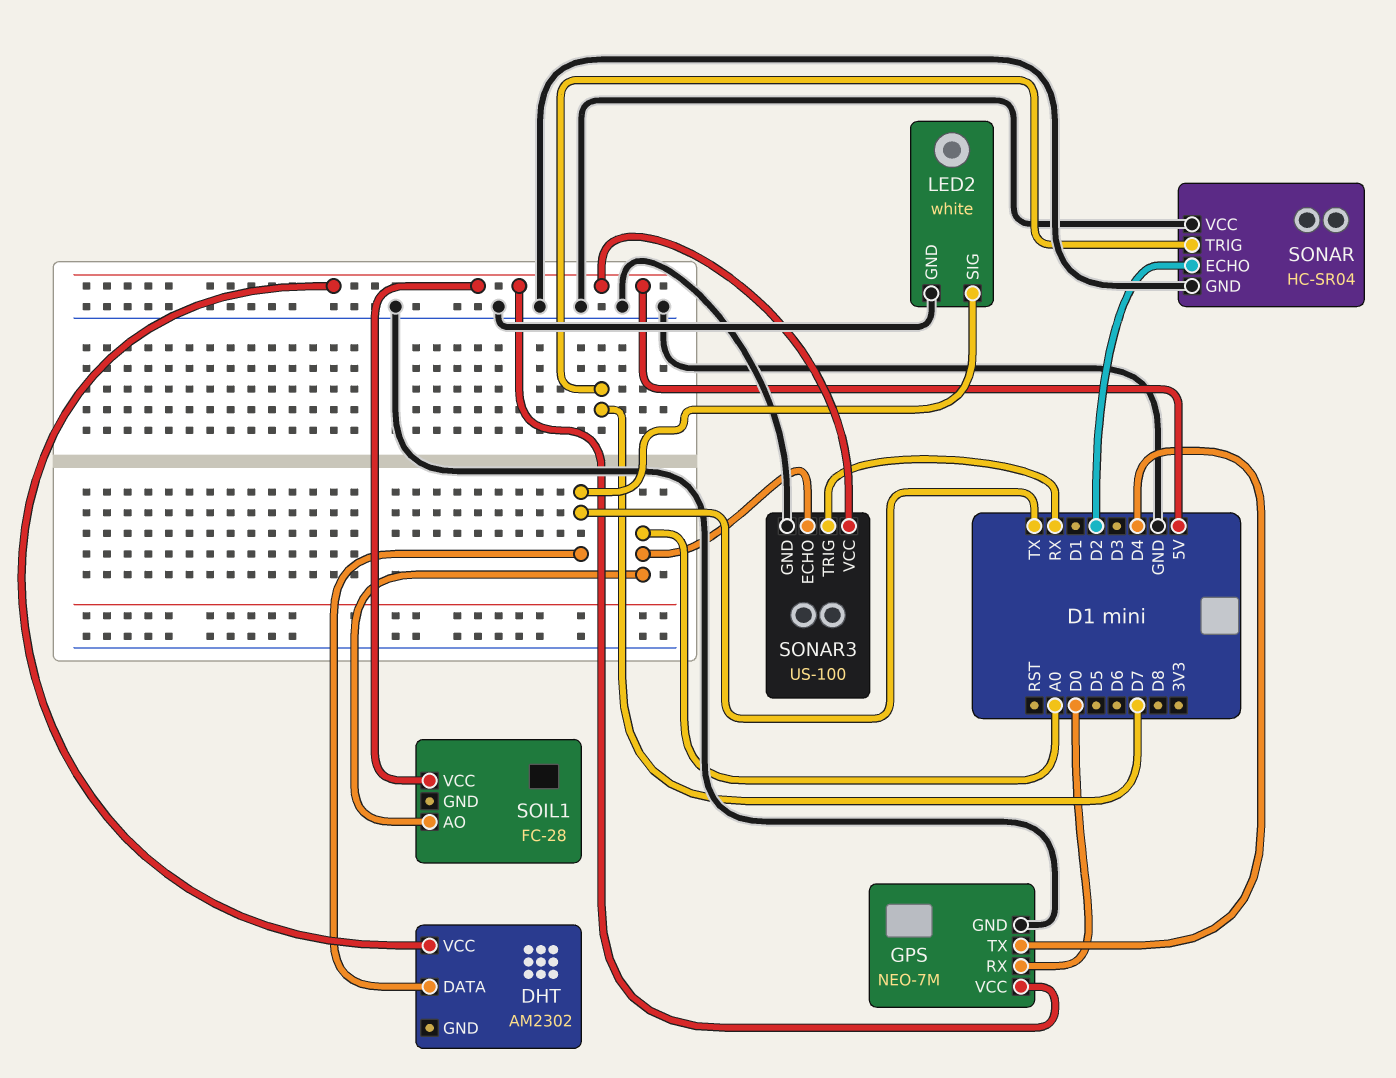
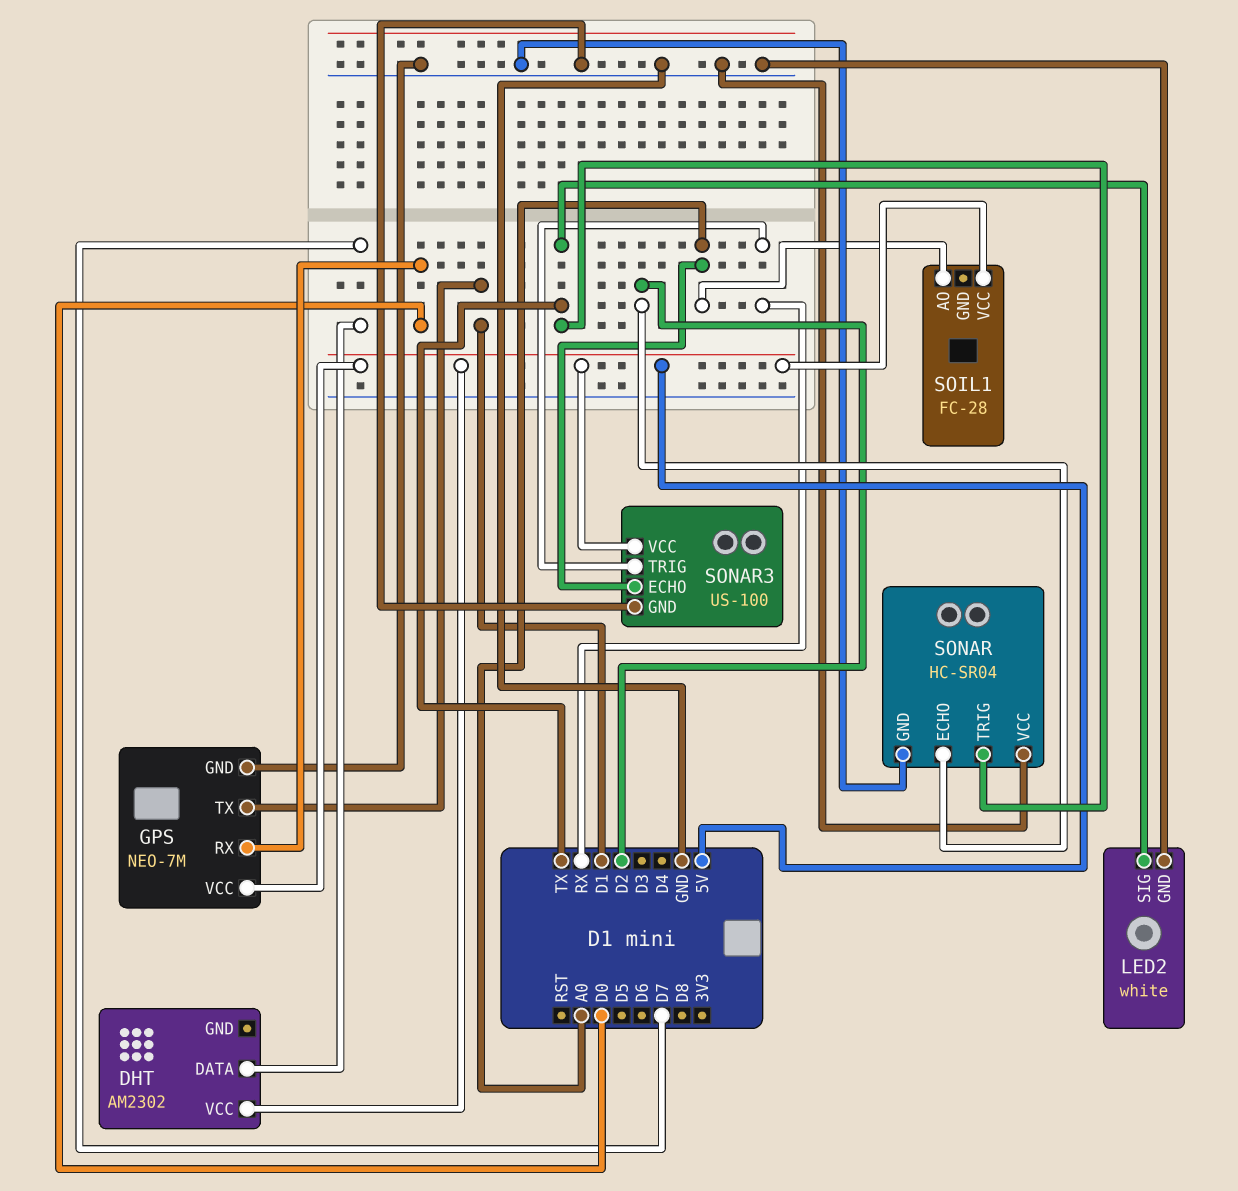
DHT pin DATA: TX -> D7
GPS pin TX: D4 -> D1
SONAR pin TRIG: D7 -> TX

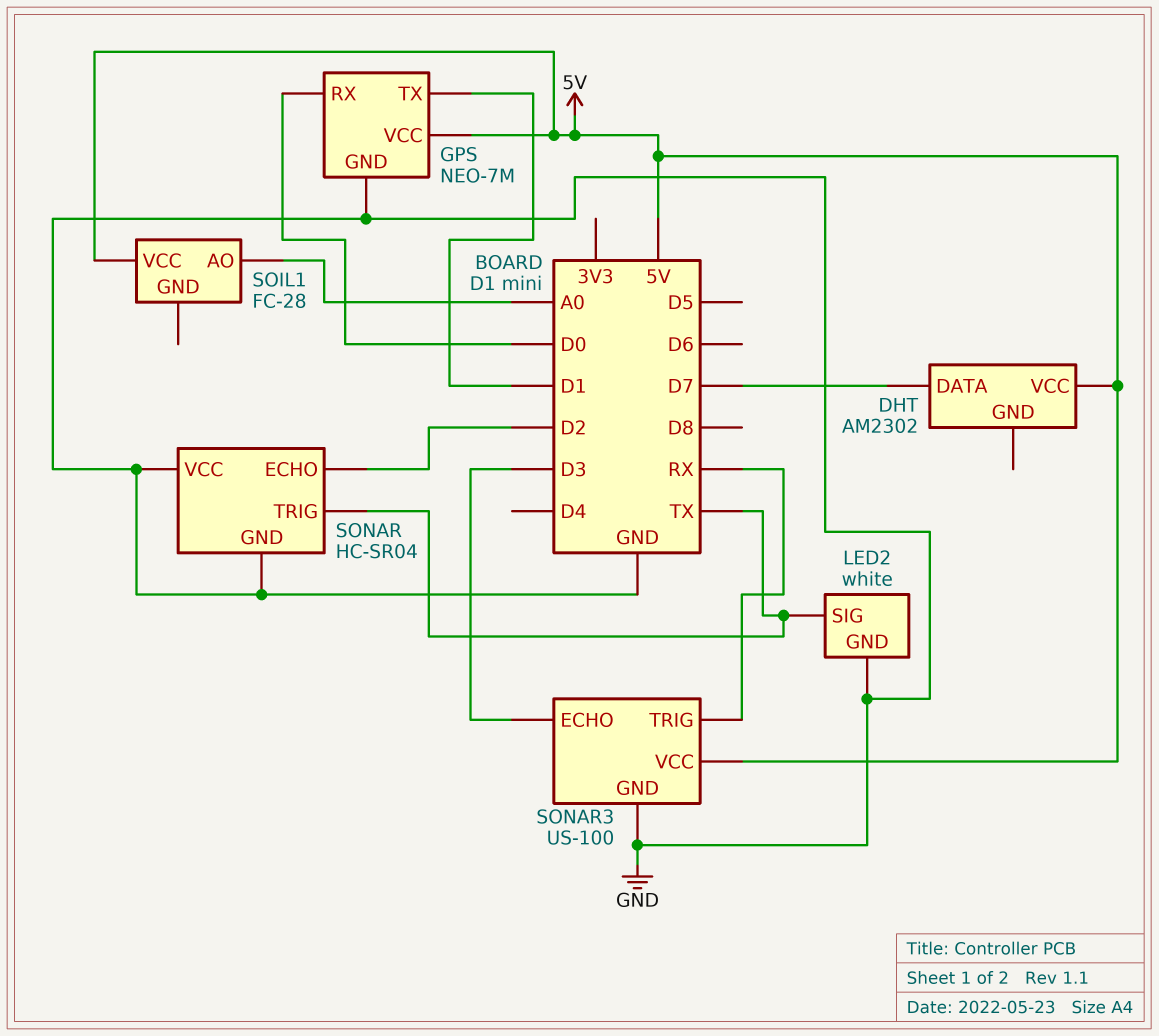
SONAR3 pin ECHO: A0 -> D3

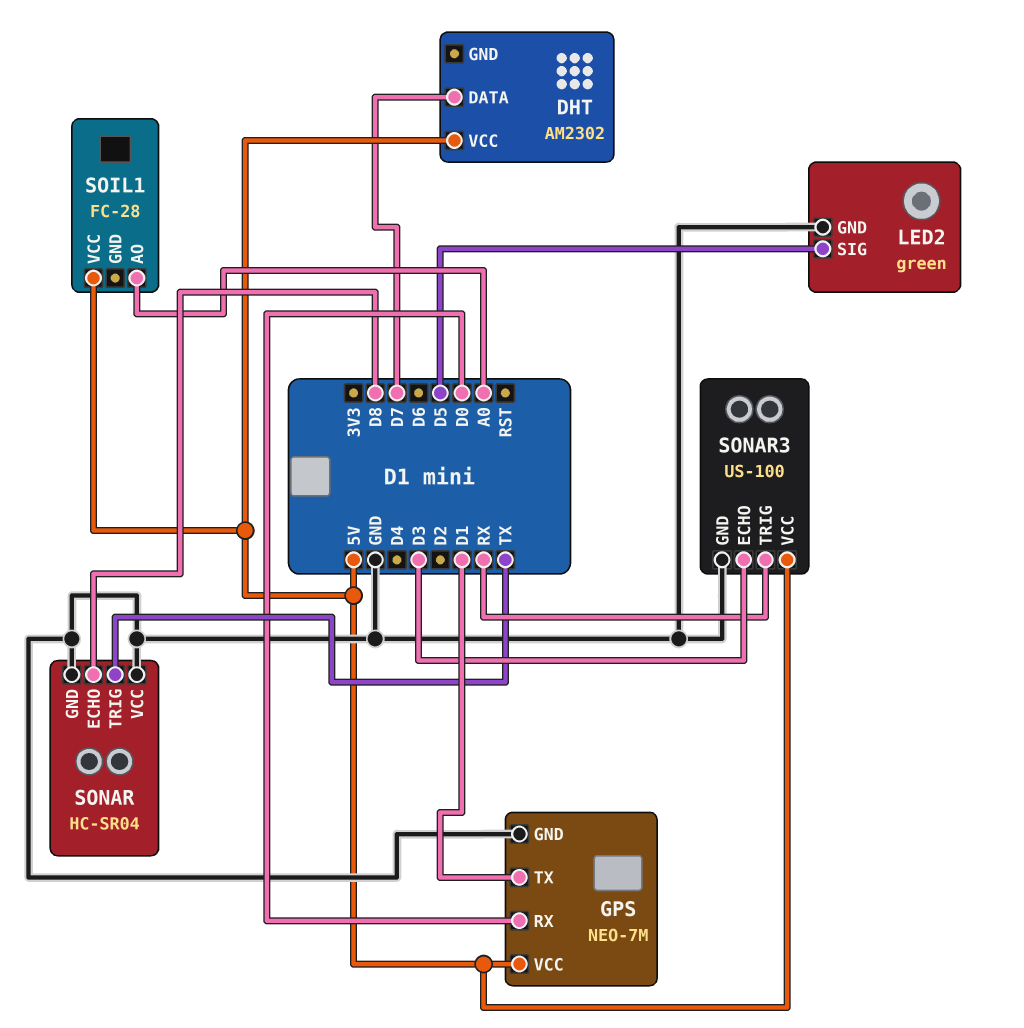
LED2: white -> green
LED2 pin SIG: TX -> D5
SONAR pin ECHO: D2 -> D8

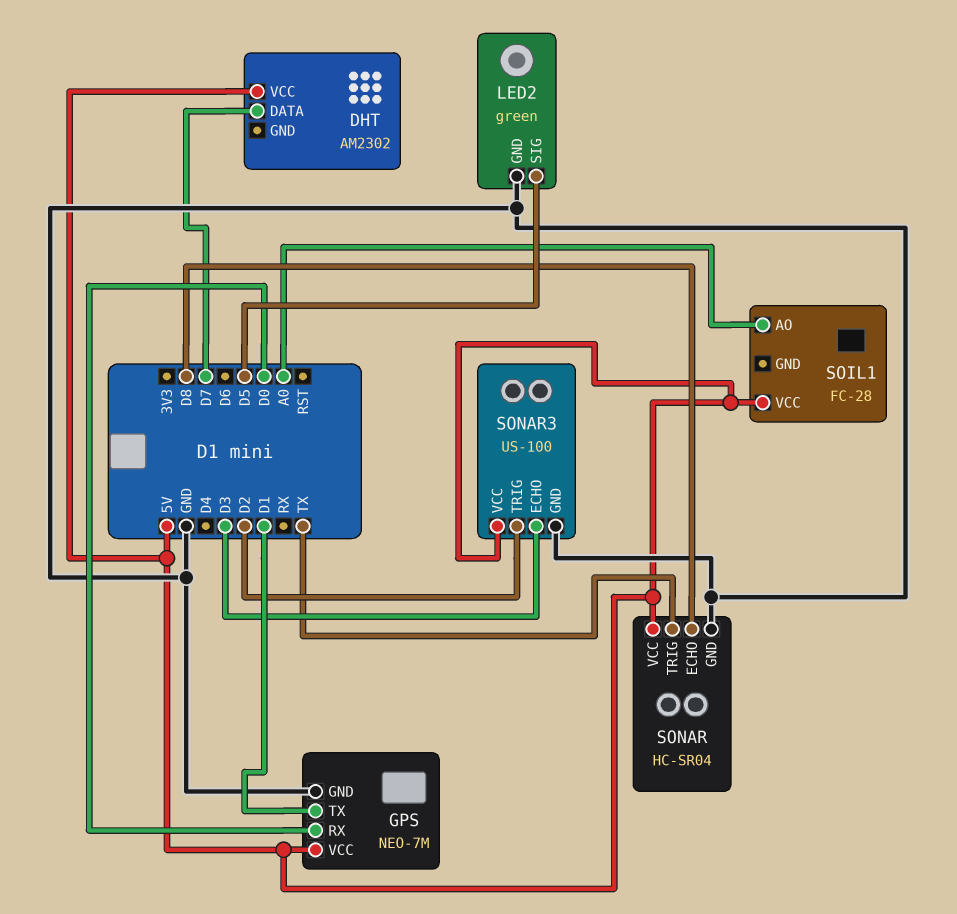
SONAR pin VCC: GND -> 5V
SONAR3 pin TRIG: RX -> D2

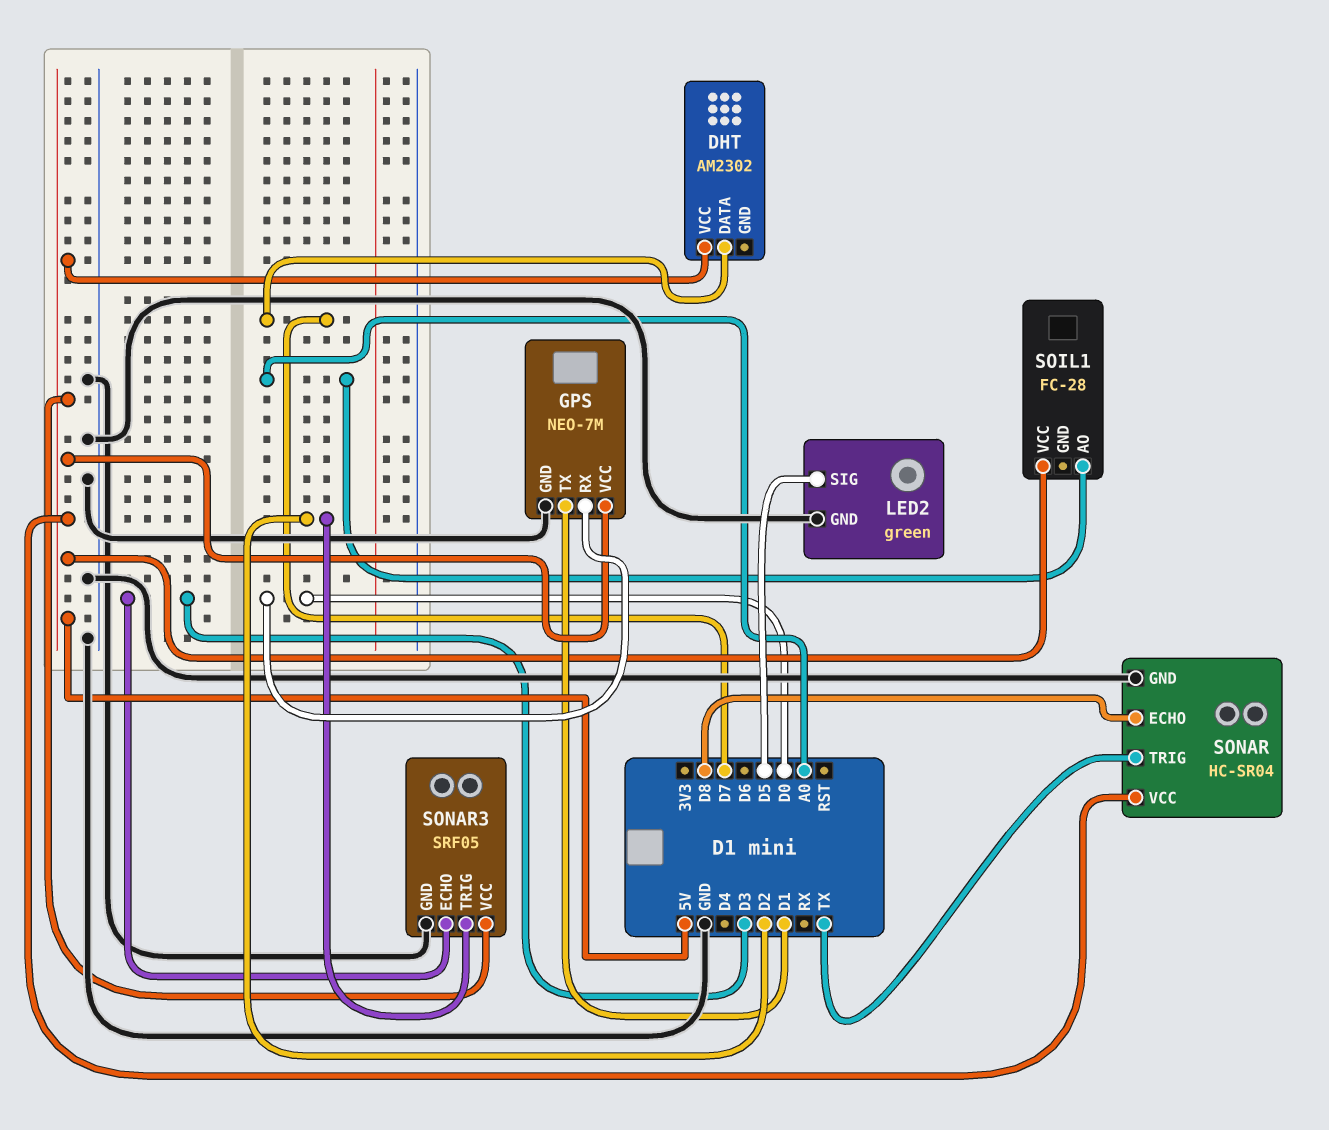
SONAR3: US-100 -> SRF05

